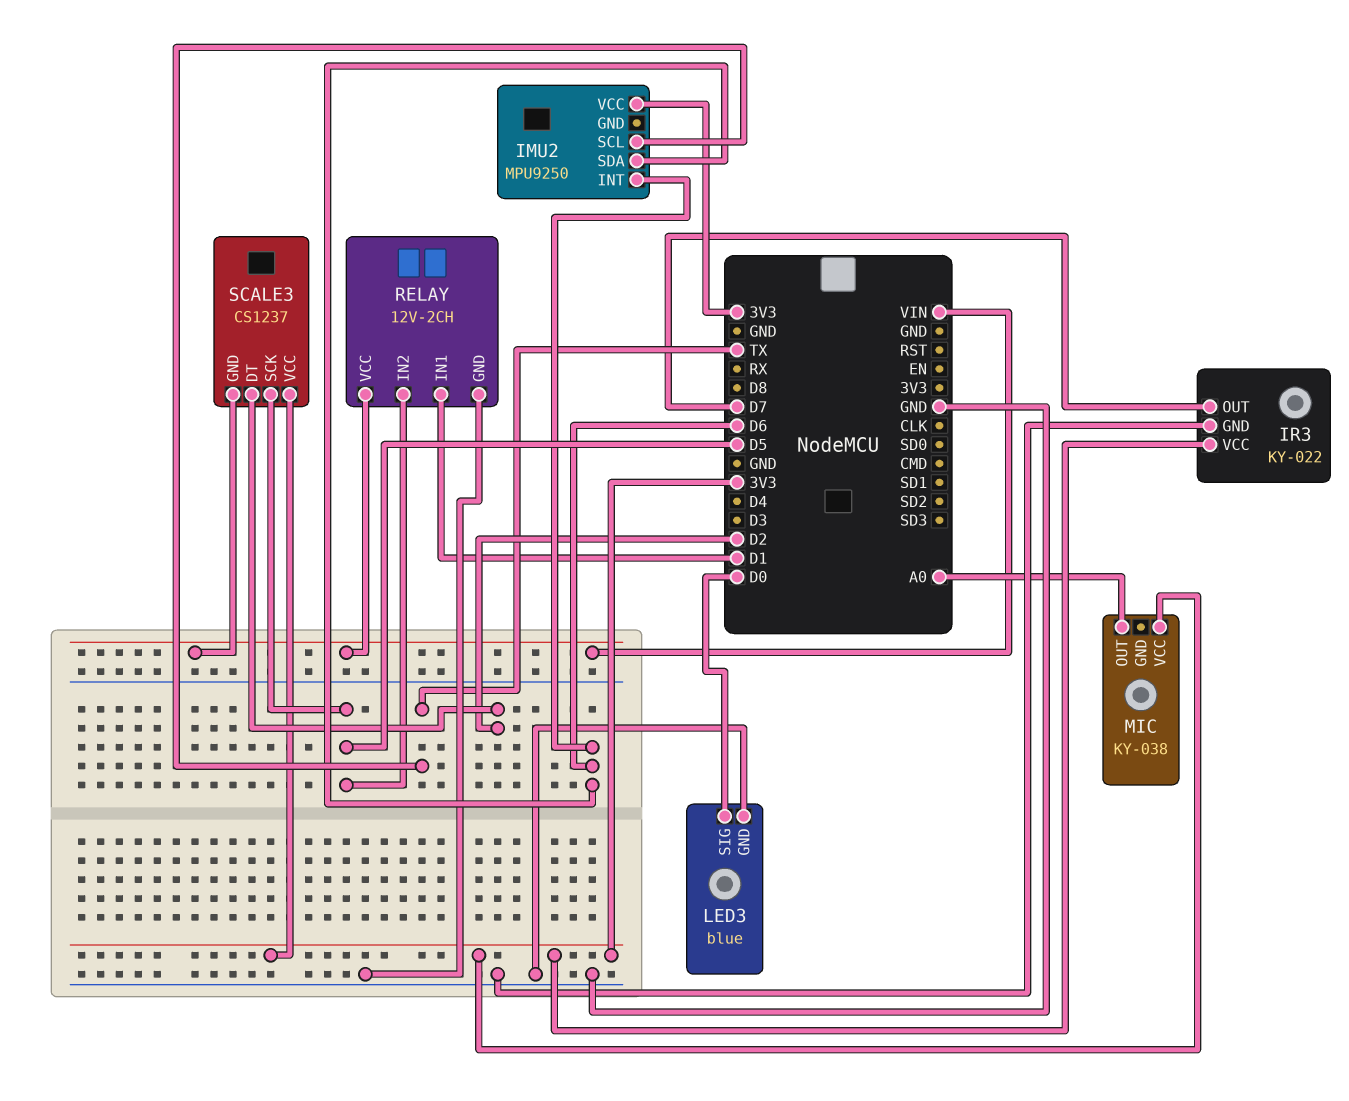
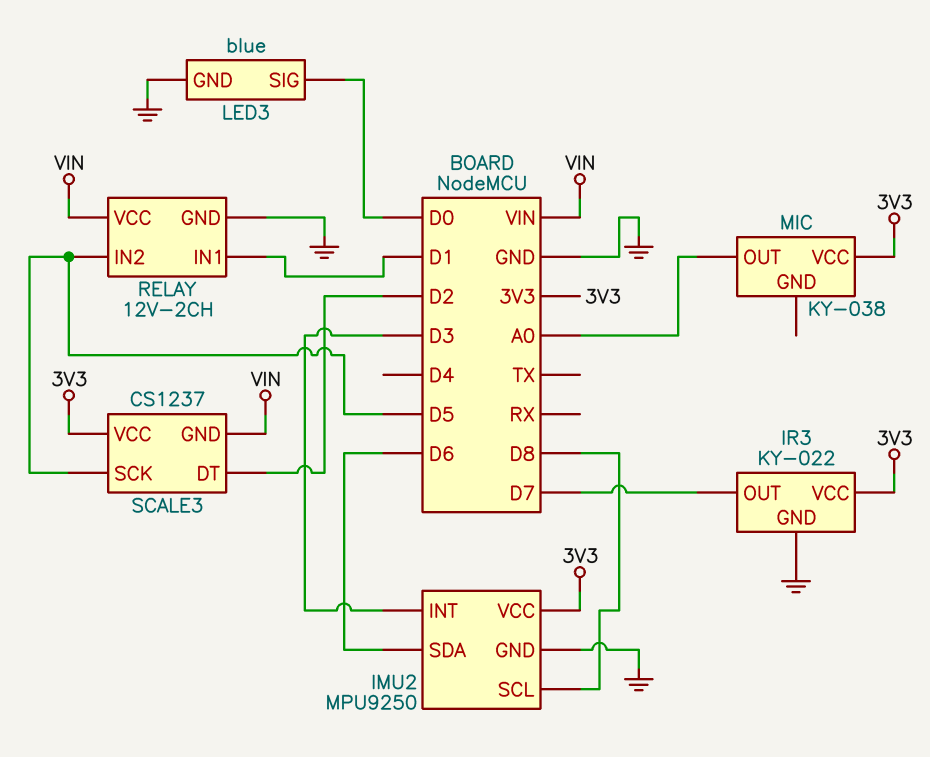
IMU2 pin GND: none -> GND
IMU2 pin INT: D6 -> D3
IMU2 pin SCL: TX -> D8

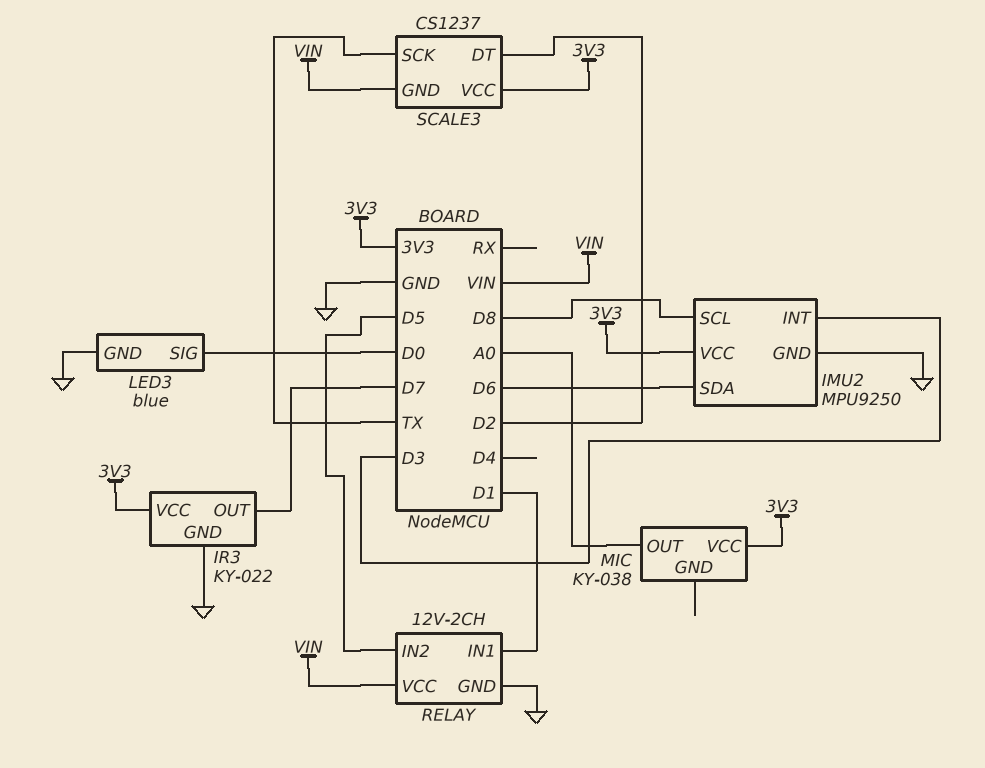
SCALE3 pin SCK: D5 -> TX

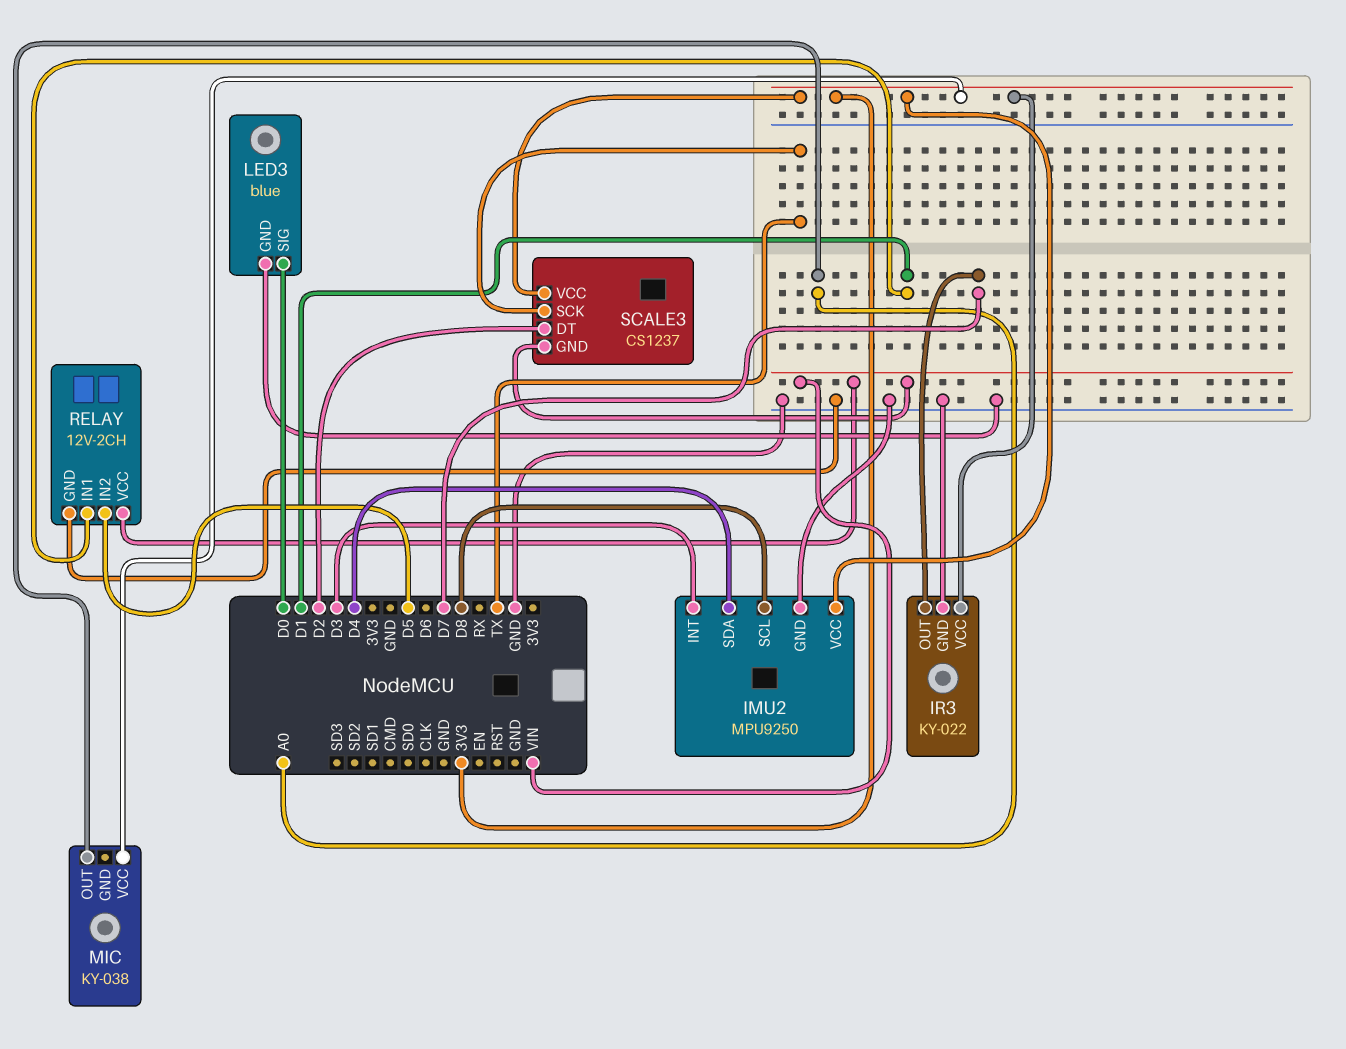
IMU2 pin SDA: D6 -> D4

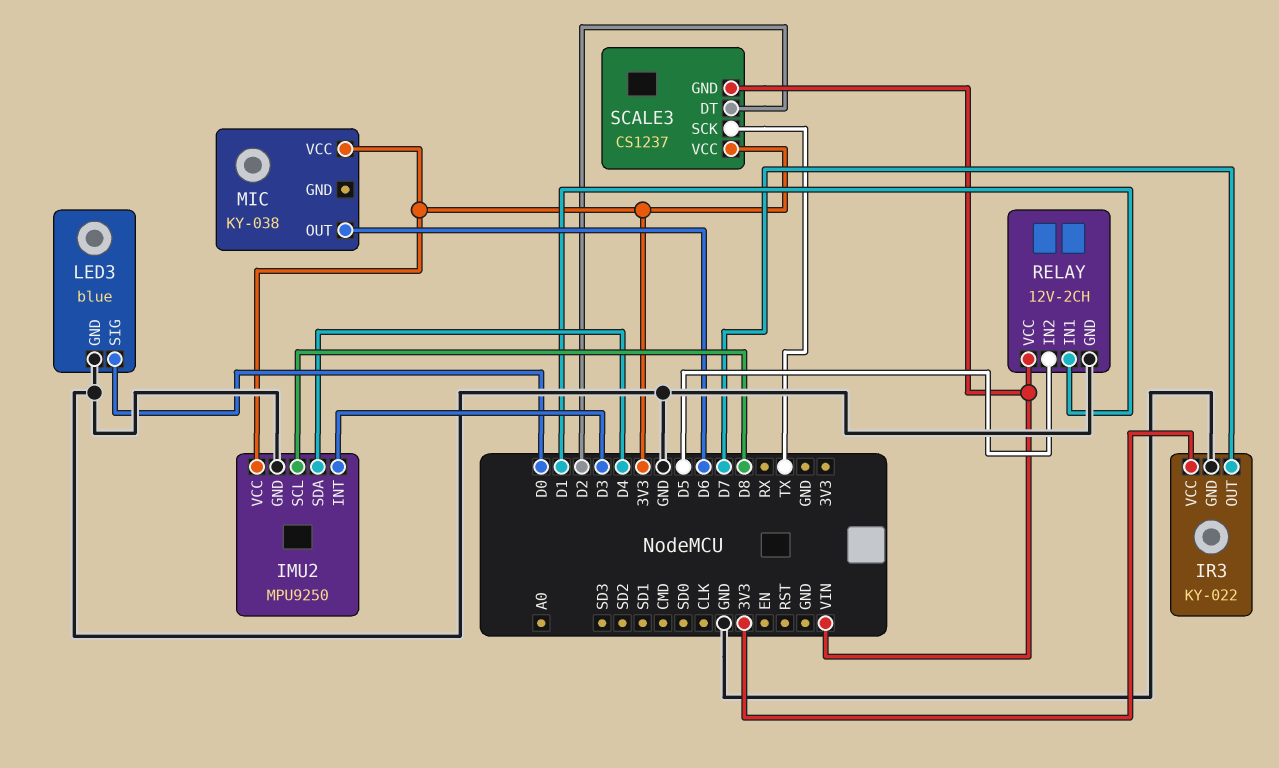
MIC pin OUT: A0 -> D6

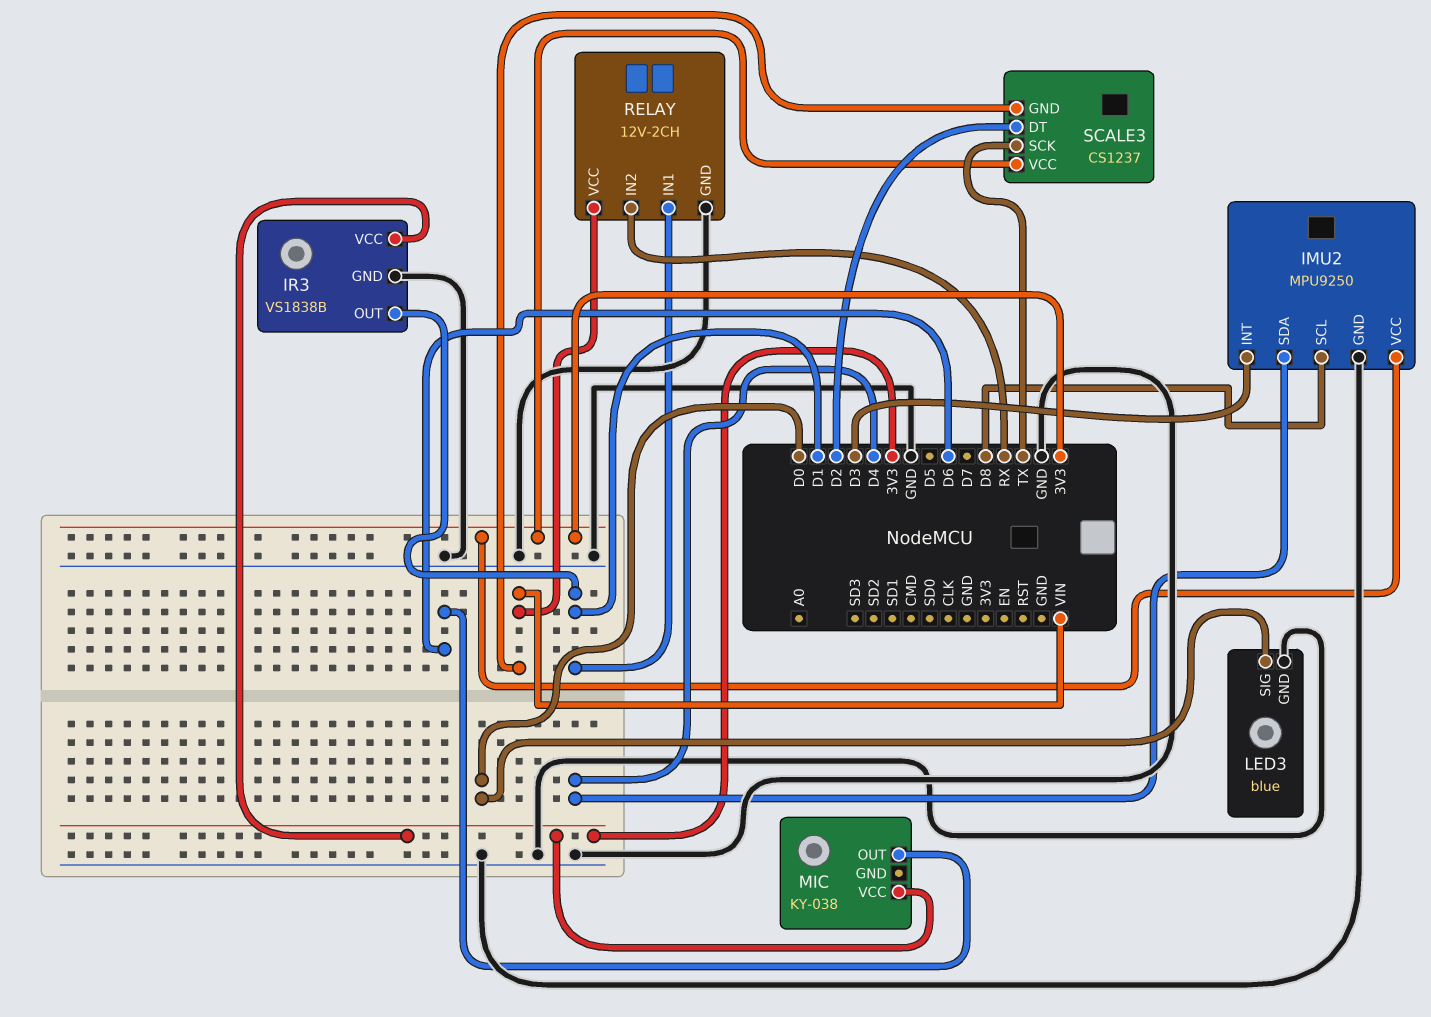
IR3: KY-022 -> VS1838B
IR3 pin OUT: D7 -> D1
RELAY pin IN2: D5 -> RX

